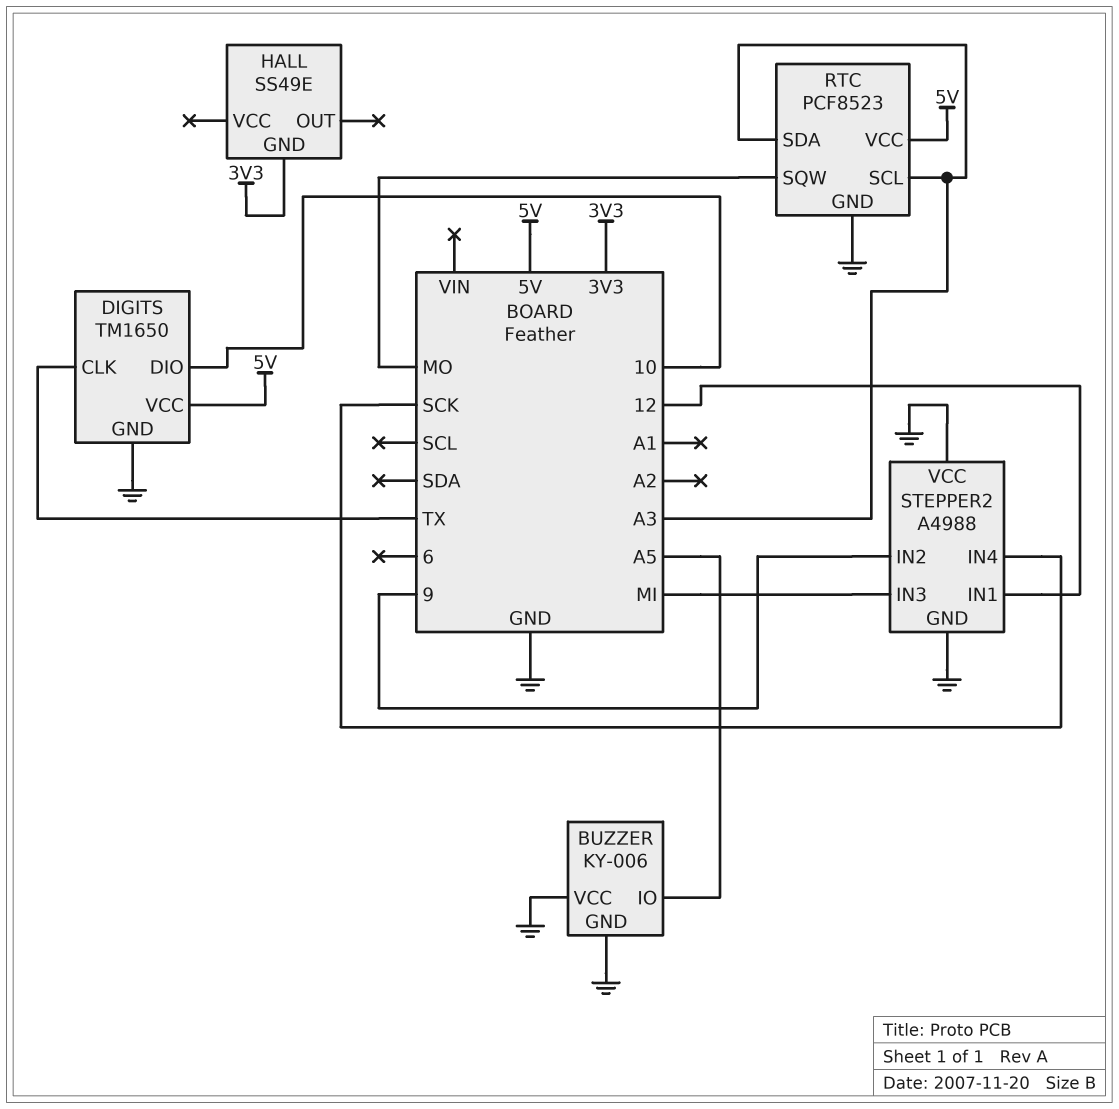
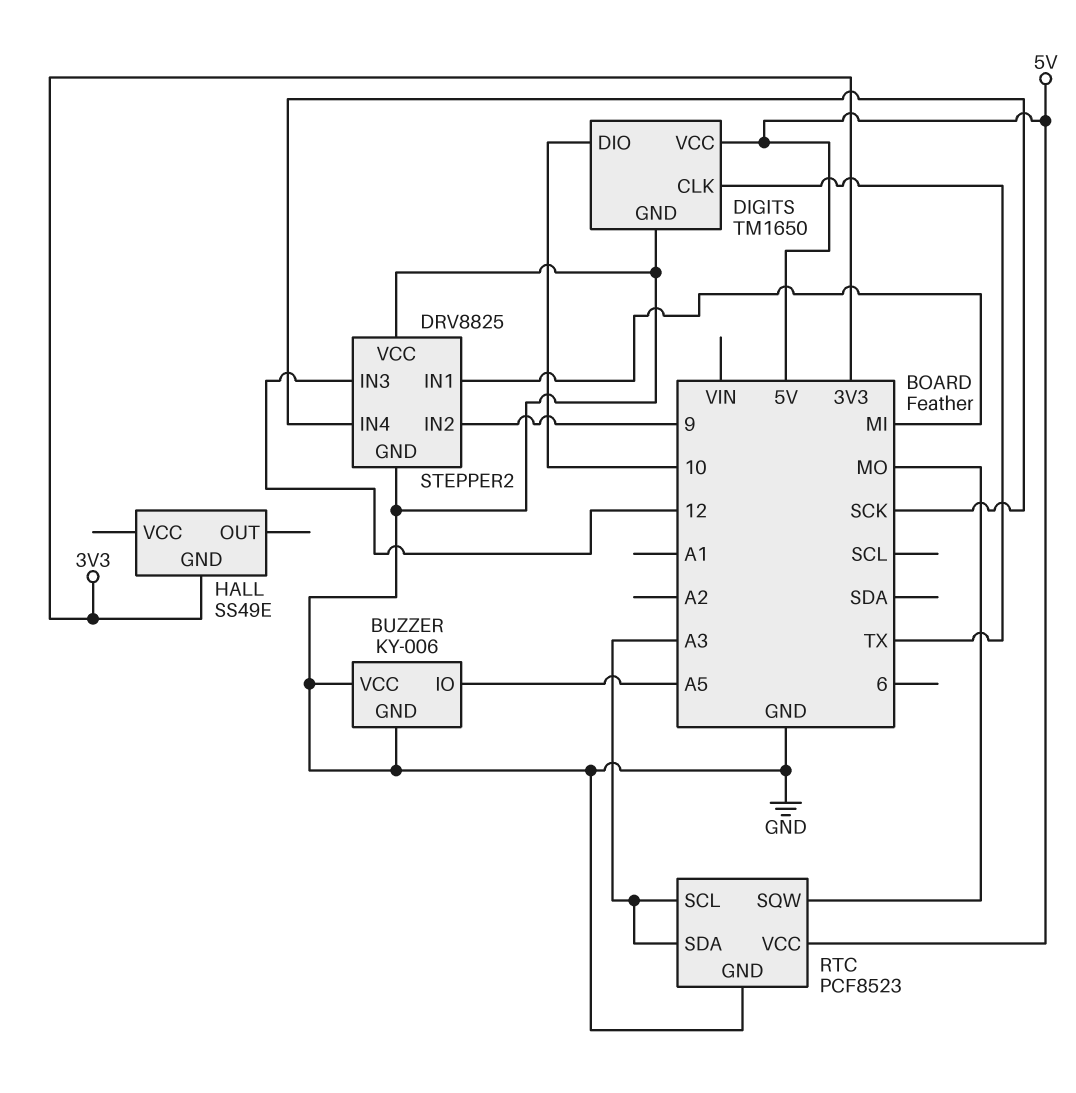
STEPPER2: A4988 -> DRV8825
STEPPER2 pin IN1: 12 -> MI
STEPPER2 pin IN3: MI -> 12

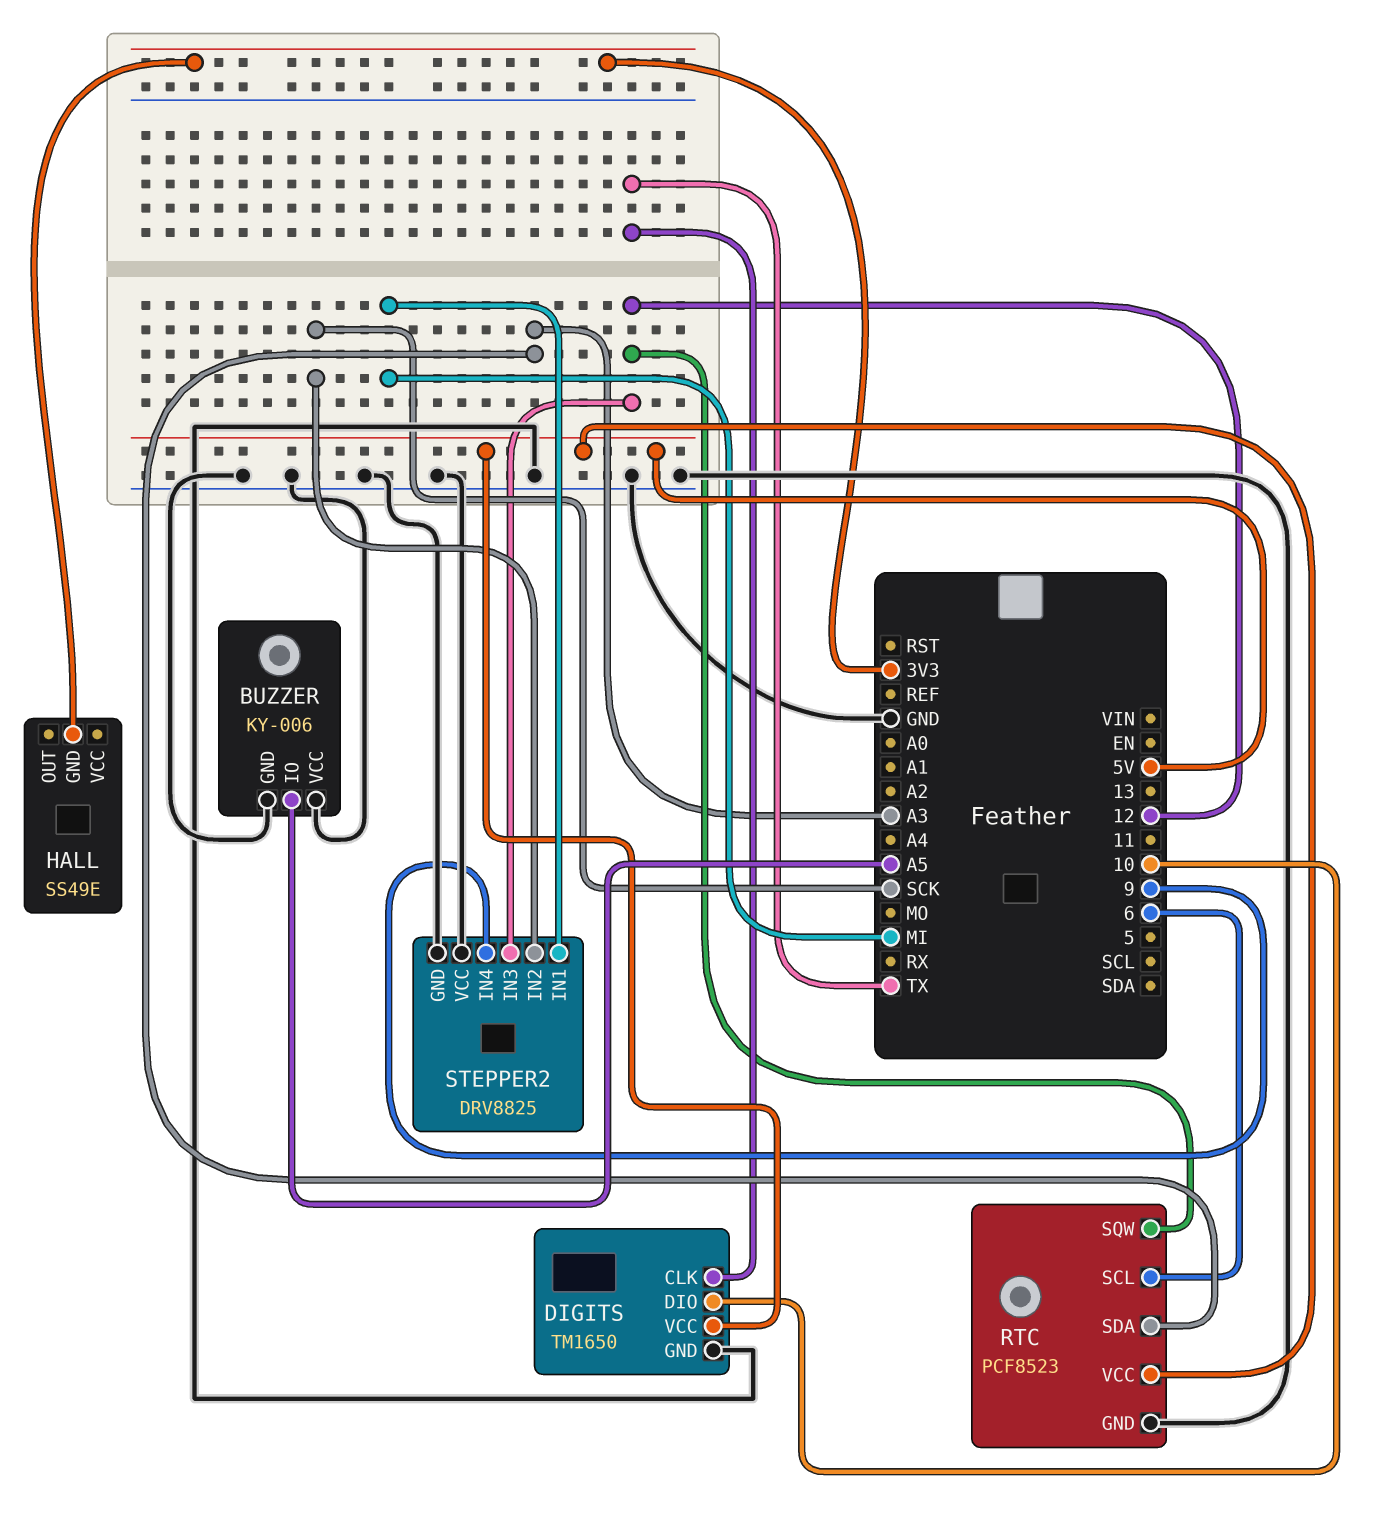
RTC pin SCL: A3 -> 6
RTC pin SQW: MO -> 12
STEPPER2 pin IN2: 9 -> SCK
STEPPER2 pin IN4: SCK -> 9

